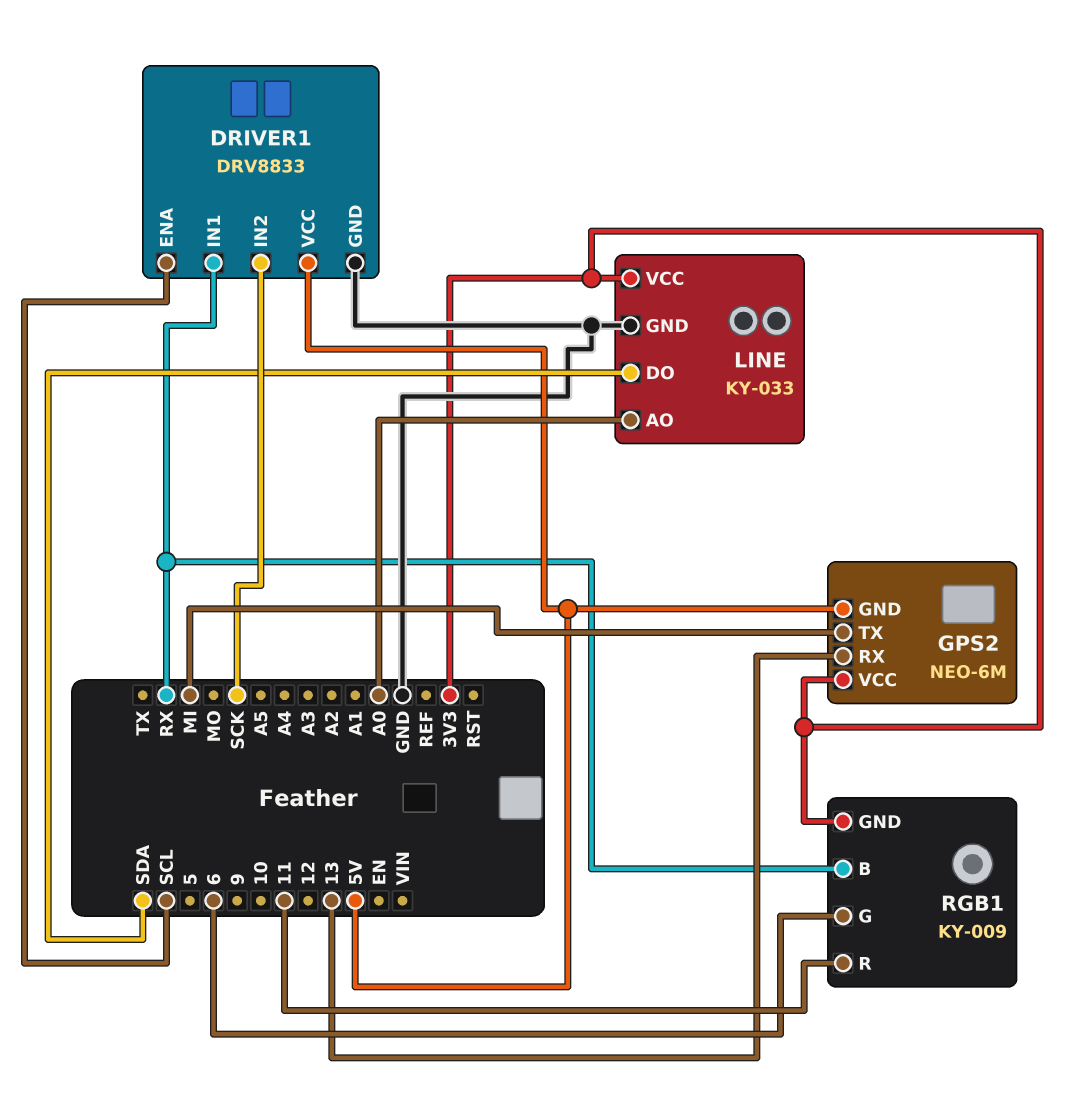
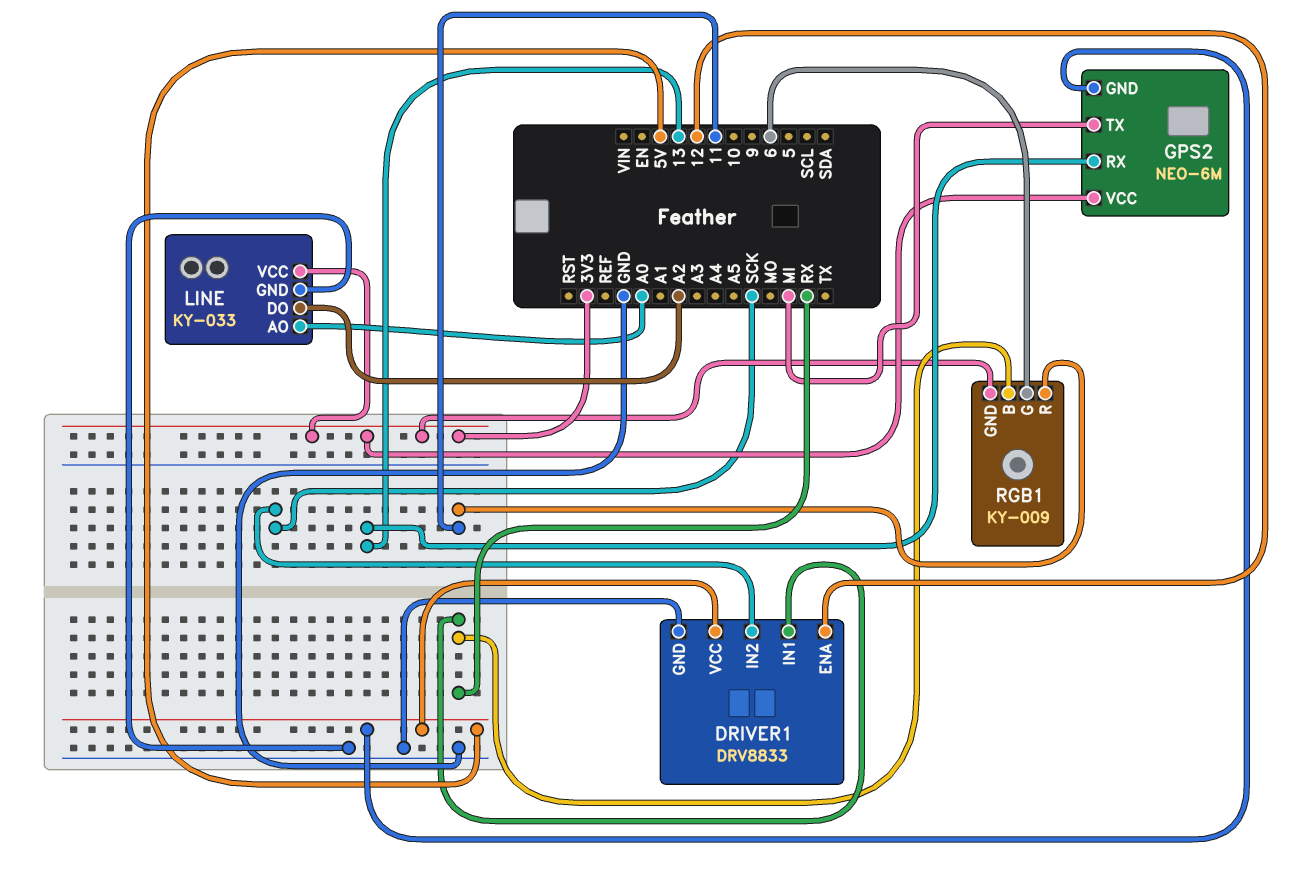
DRIVER1 pin ENA: SCL -> 12
LINE pin DO: SDA -> A2

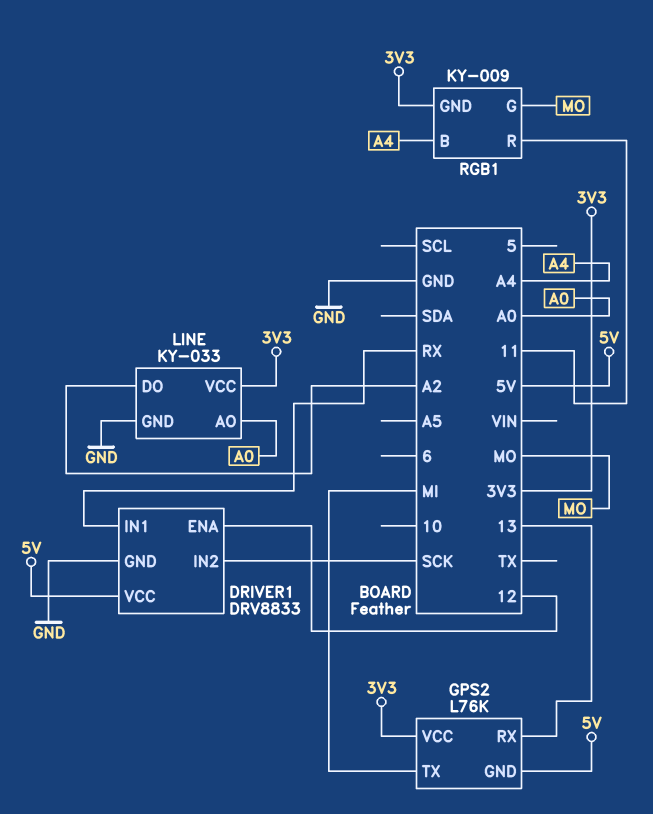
GPS2: NEO-6M -> L76K
RGB1 pin B: RX -> A4
RGB1 pin G: 6 -> MO

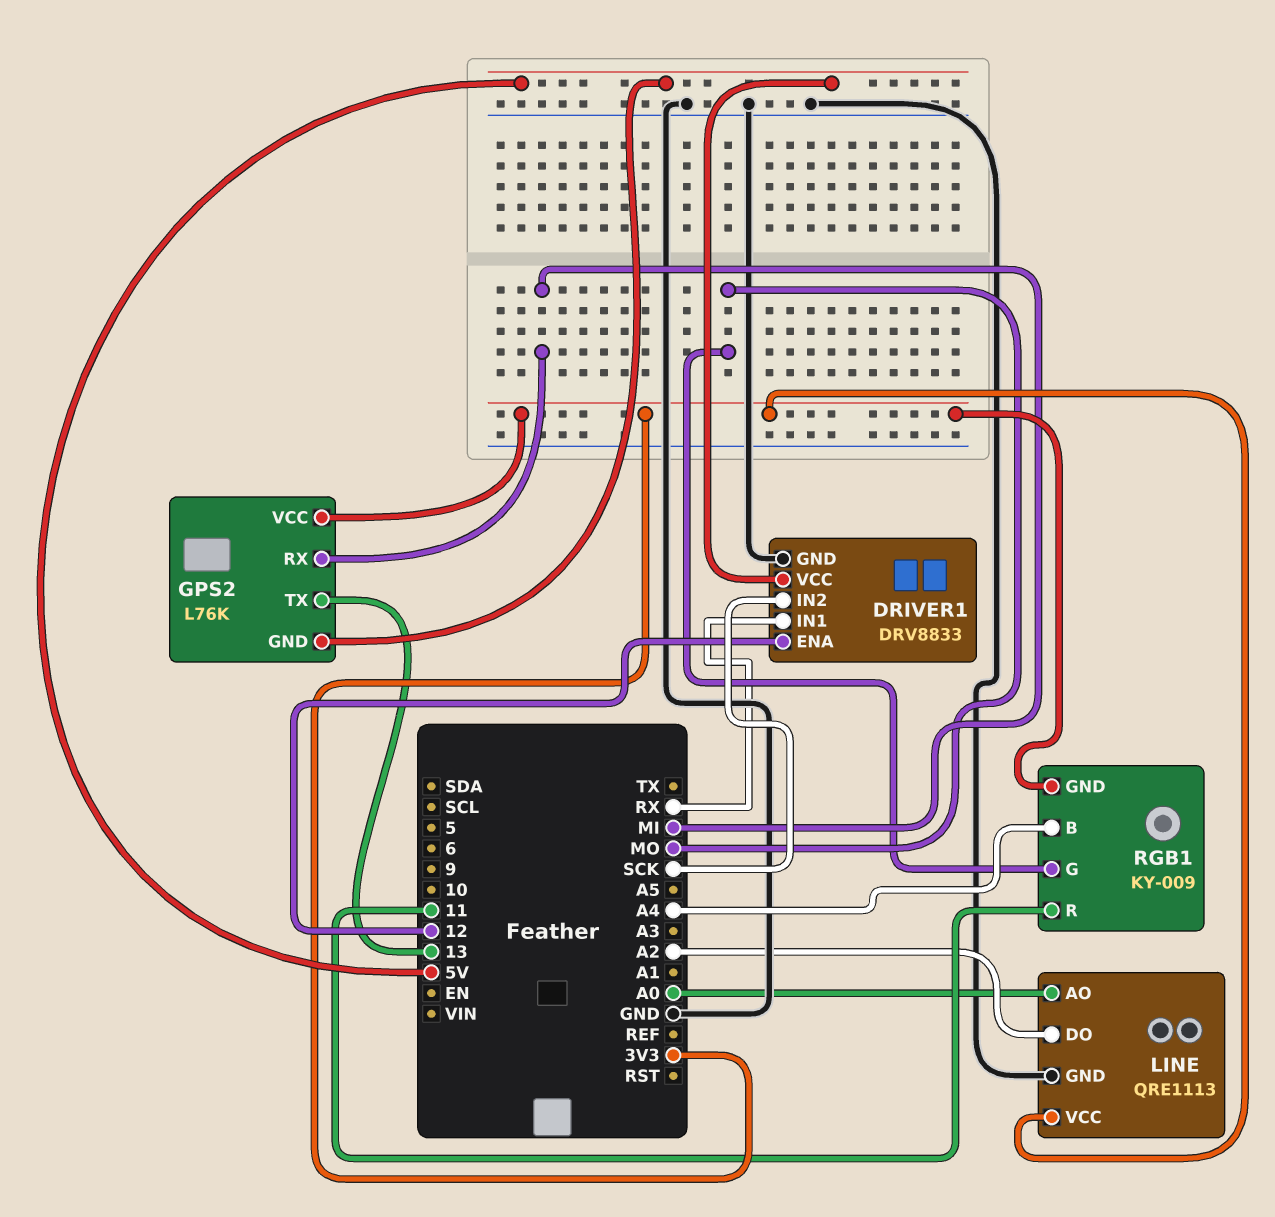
GPS2 pin RX: 13 -> MI
GPS2 pin TX: MI -> 13
LINE: KY-033 -> QRE1113

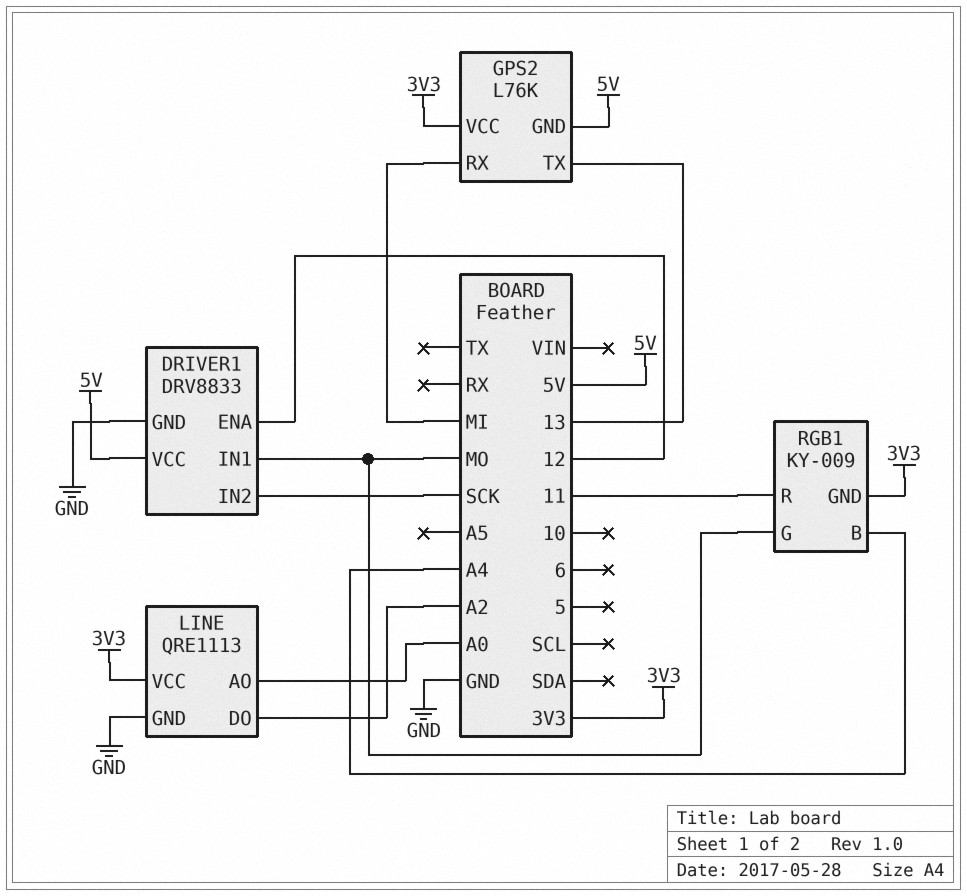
DRIVER1 pin IN1: RX -> MO

